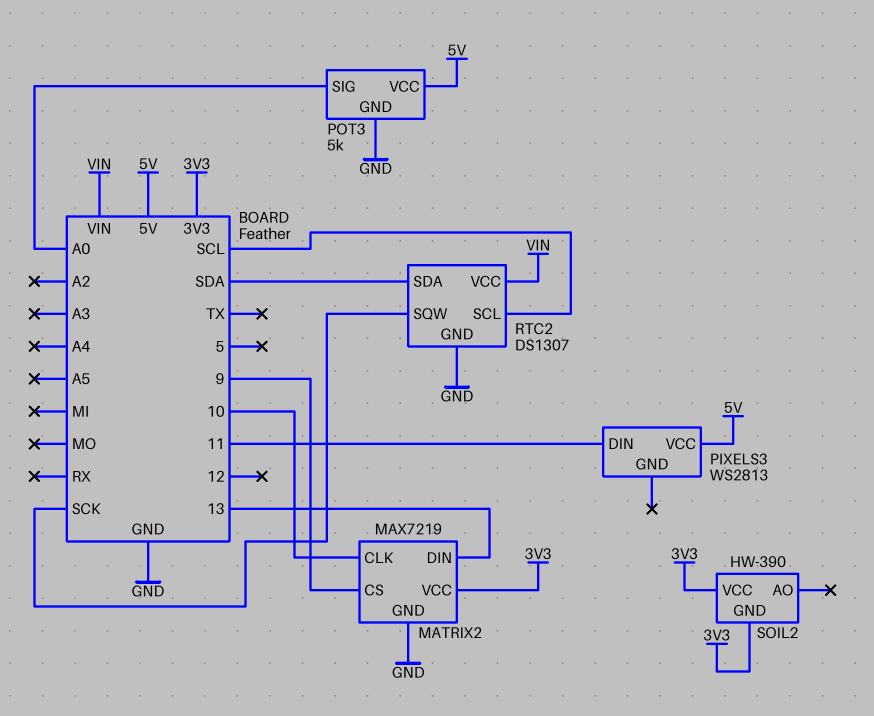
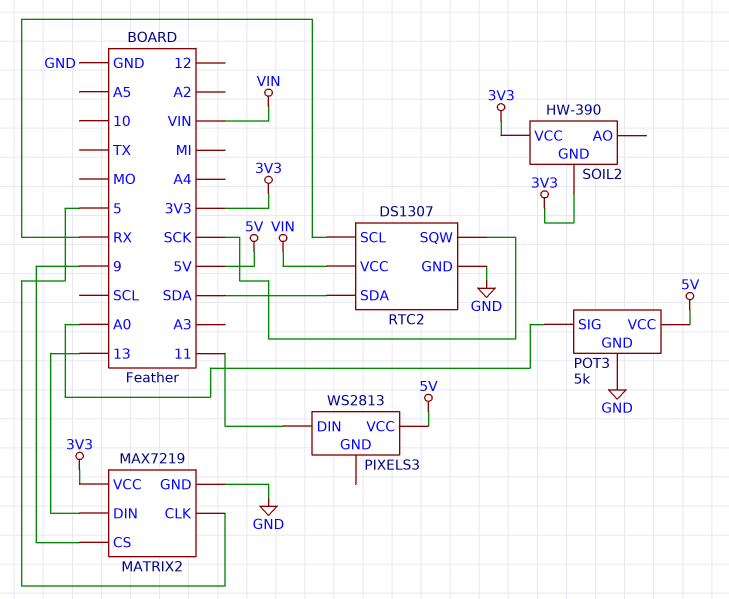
MATRIX2 pin CLK: 10 -> 5
RTC2 pin SCL: SCL -> RX

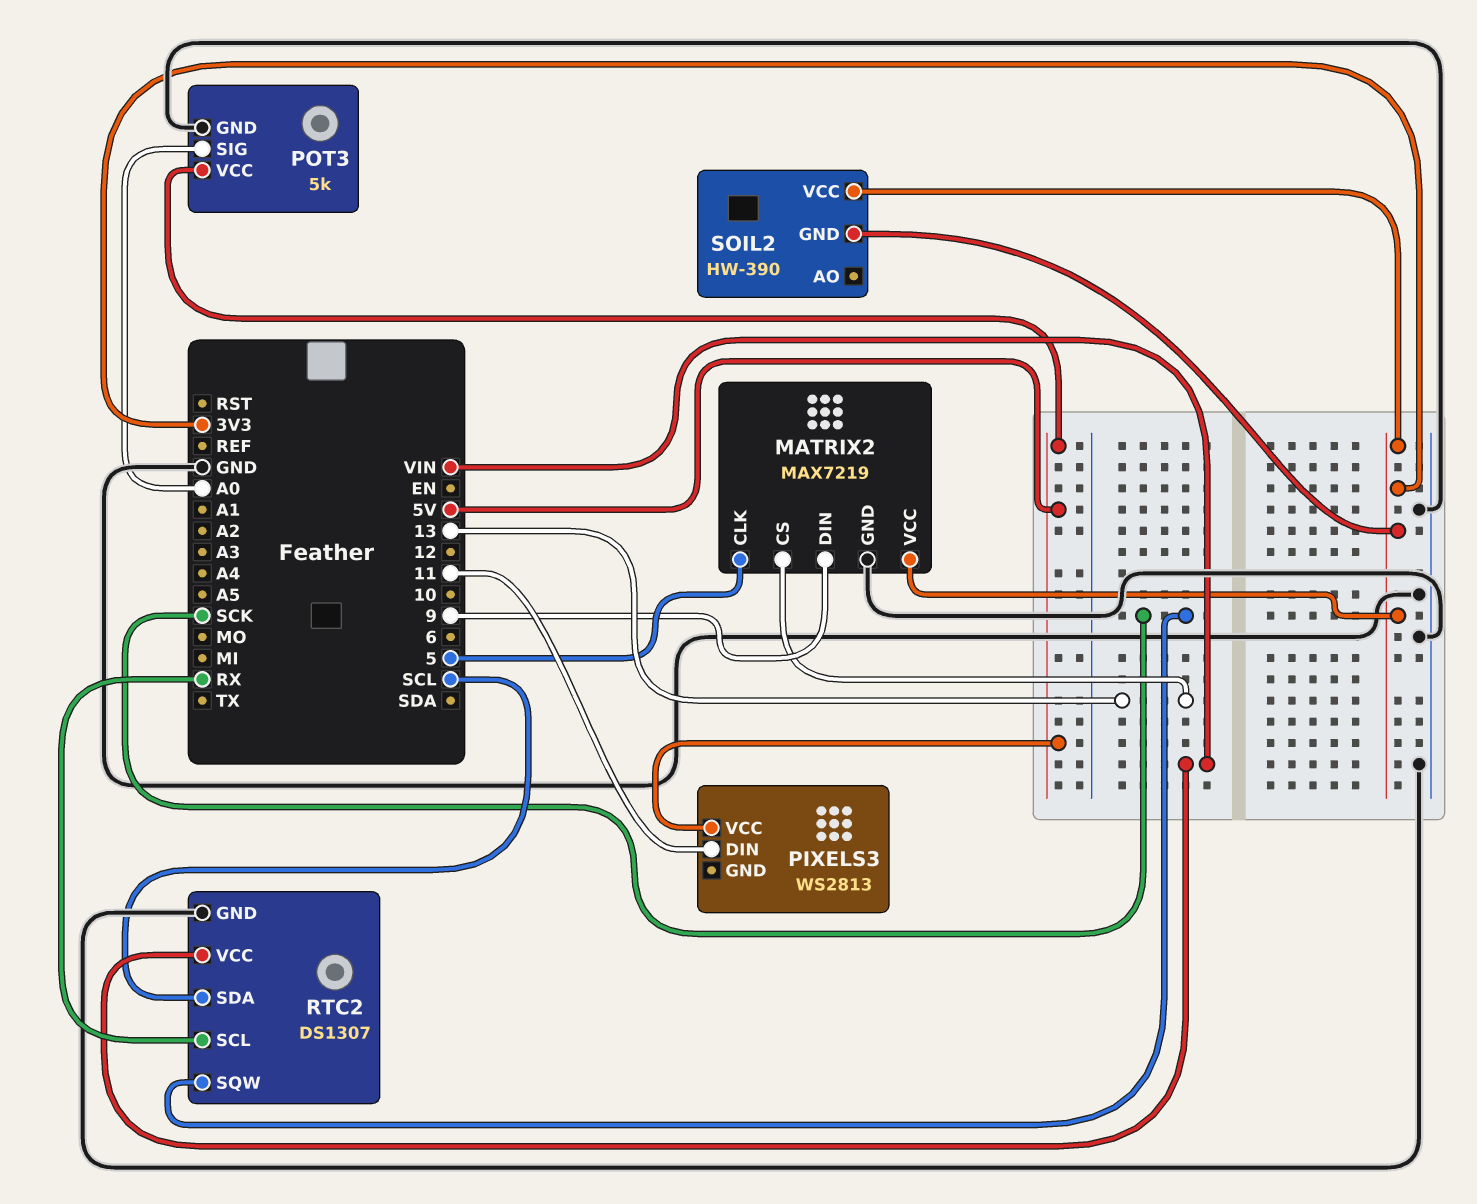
MATRIX2 pin CS: 9 -> 13
MATRIX2 pin DIN: 13 -> 9
RTC2 pin SDA: SDA -> SCL

